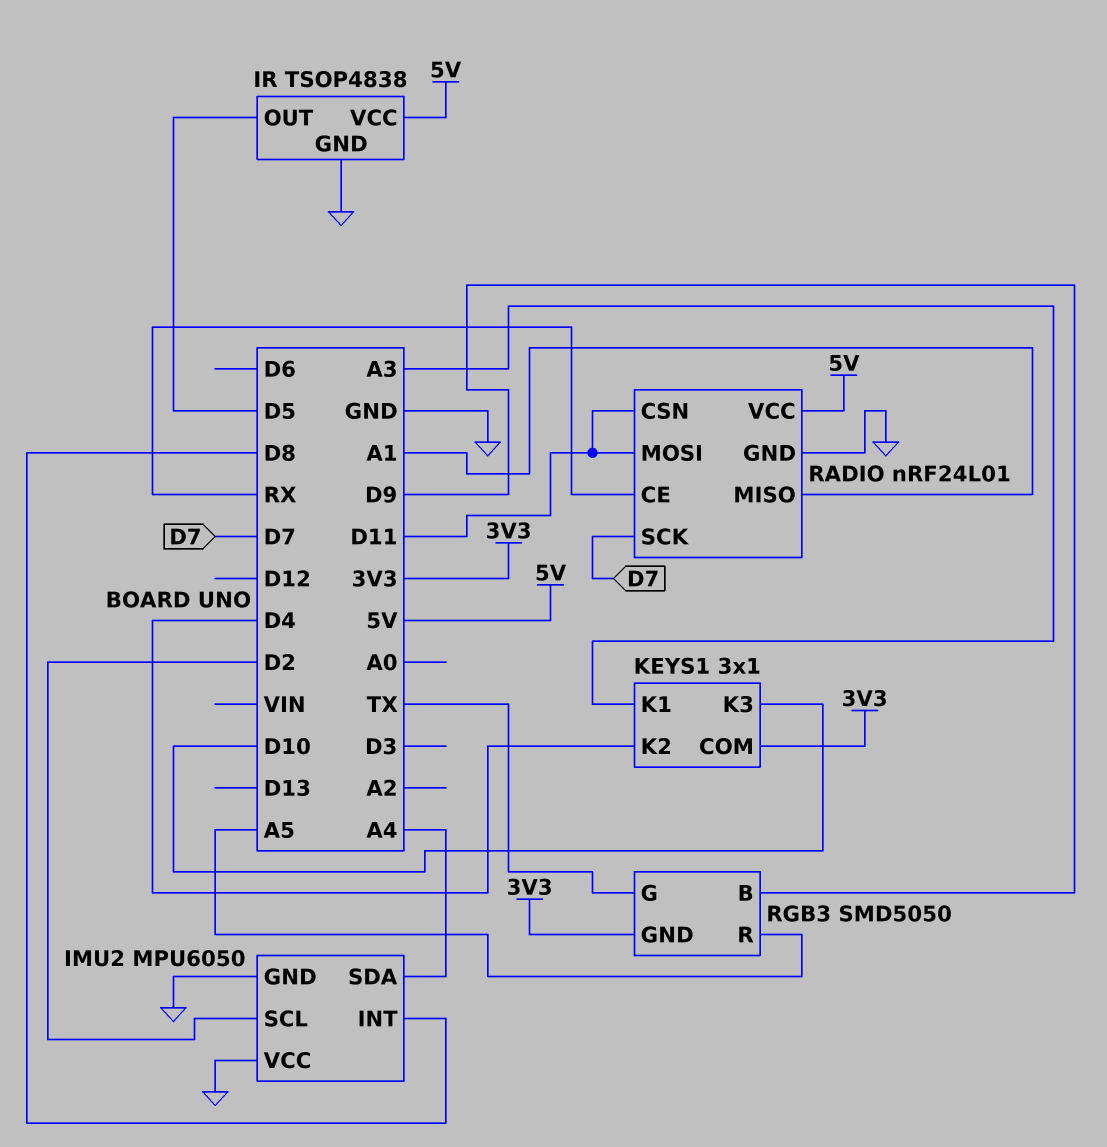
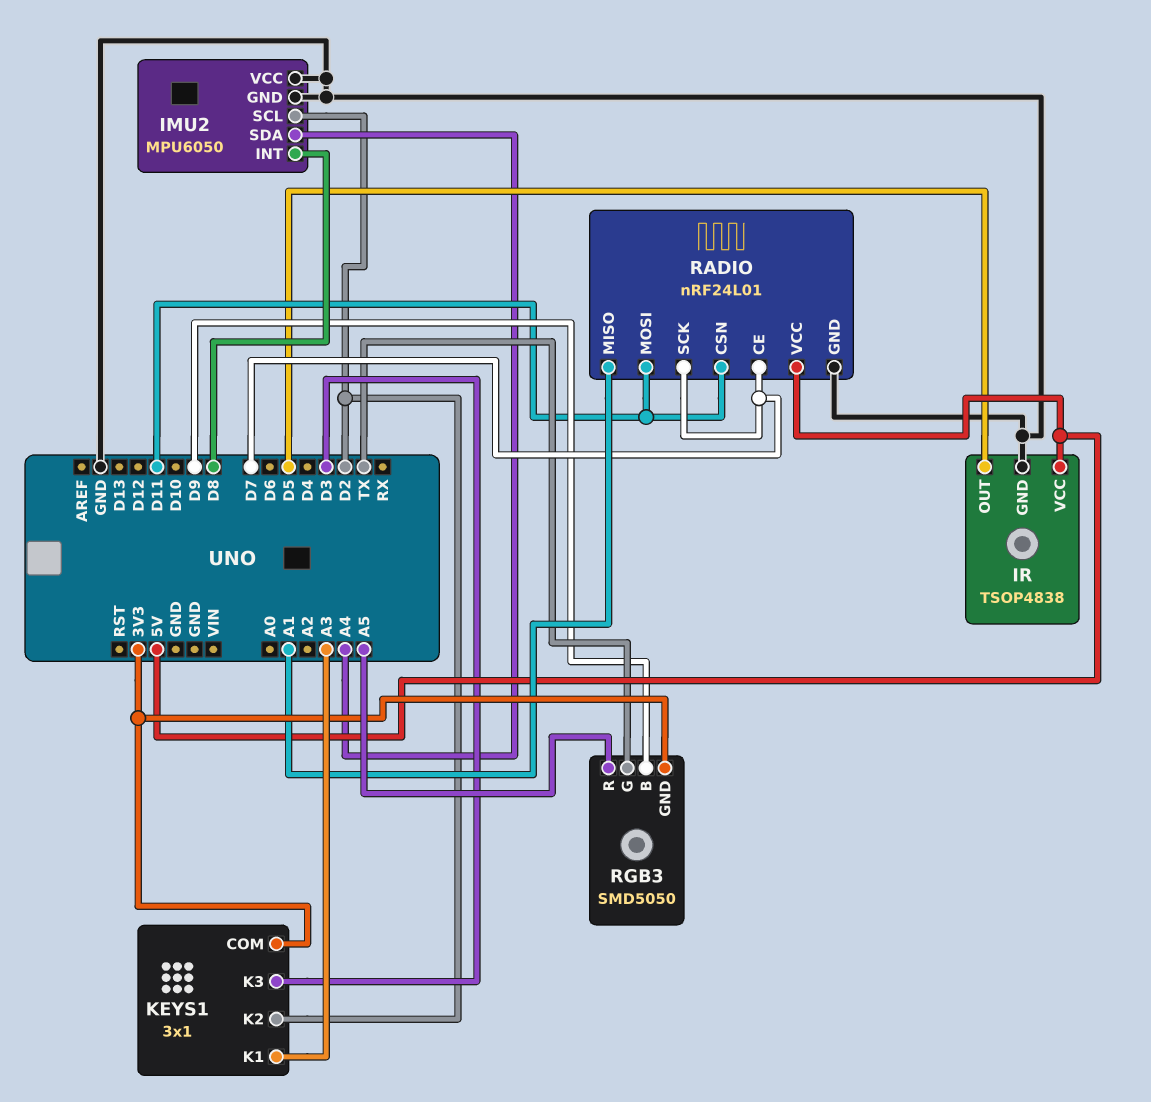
KEYS1 pin K2: D4 -> D2
KEYS1 pin K3: D10 -> D3
RADIO pin CE: RX -> D7

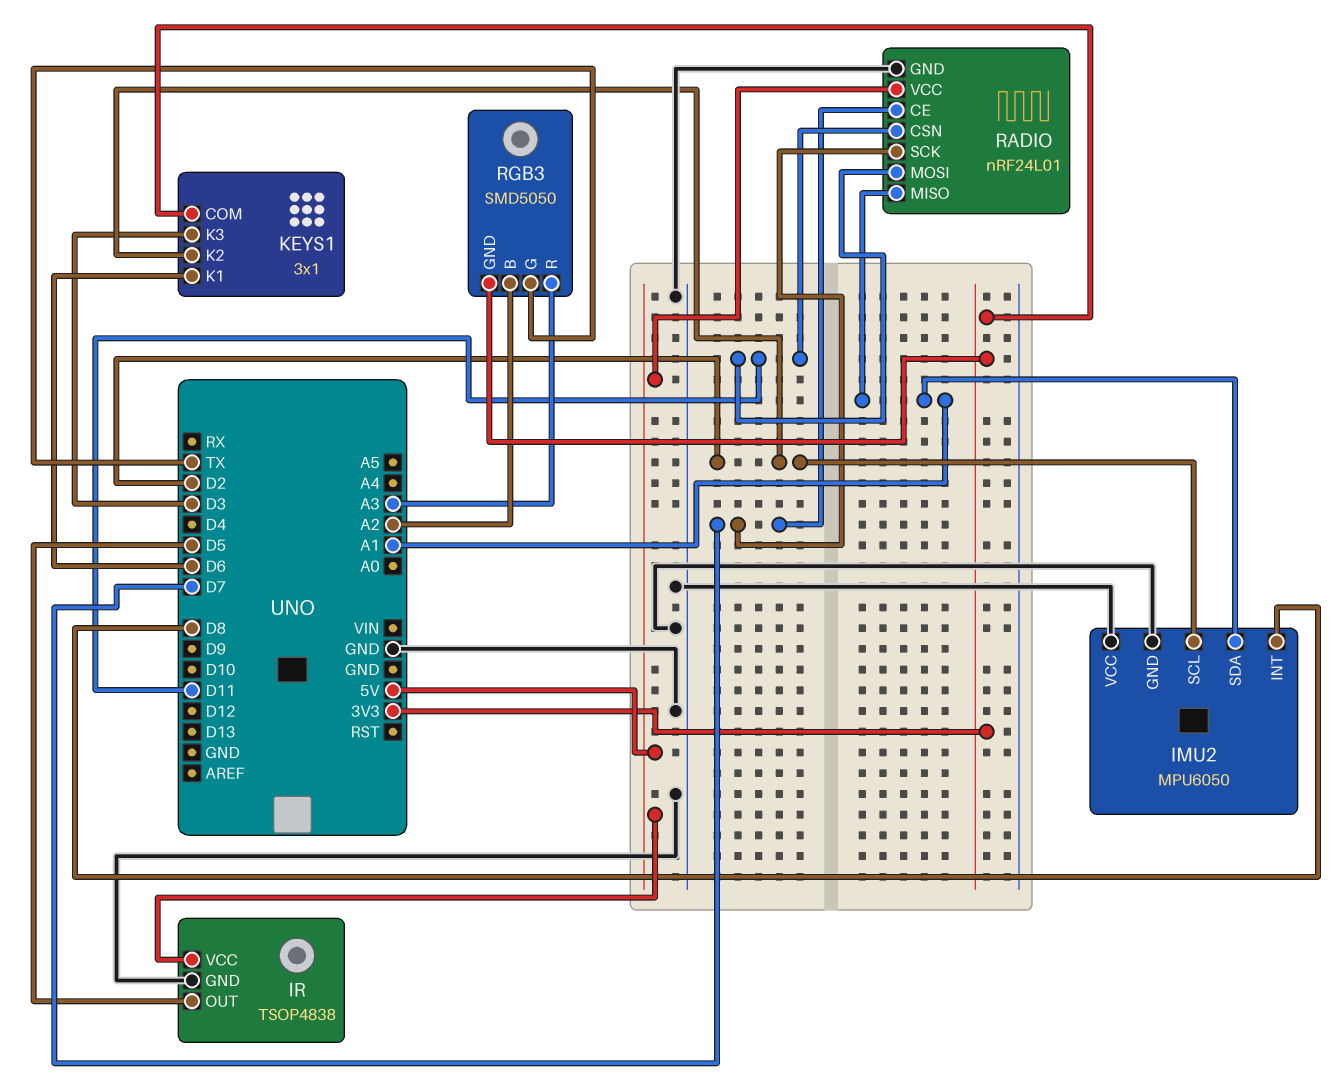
IMU2 pin SDA: A4 -> A1
KEYS1 pin K1: A3 -> D6
RGB3 pin B: D9 -> A2
RGB3 pin R: A5 -> A3

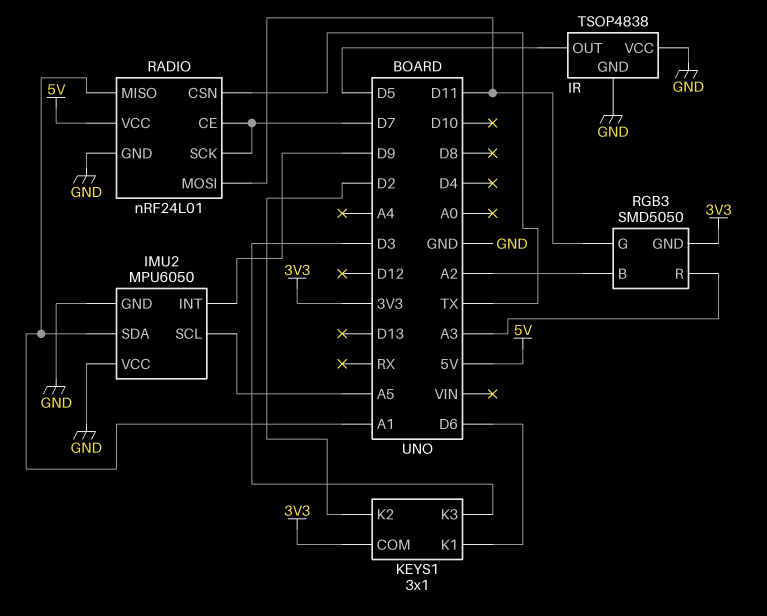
IMU2 pin INT: D8 -> D9
IMU2 pin SCL: D2 -> A5
IR pin VCC: 5V -> GND
RADIO pin CSN: D11 -> TX
RGB3 pin G: TX -> D11

